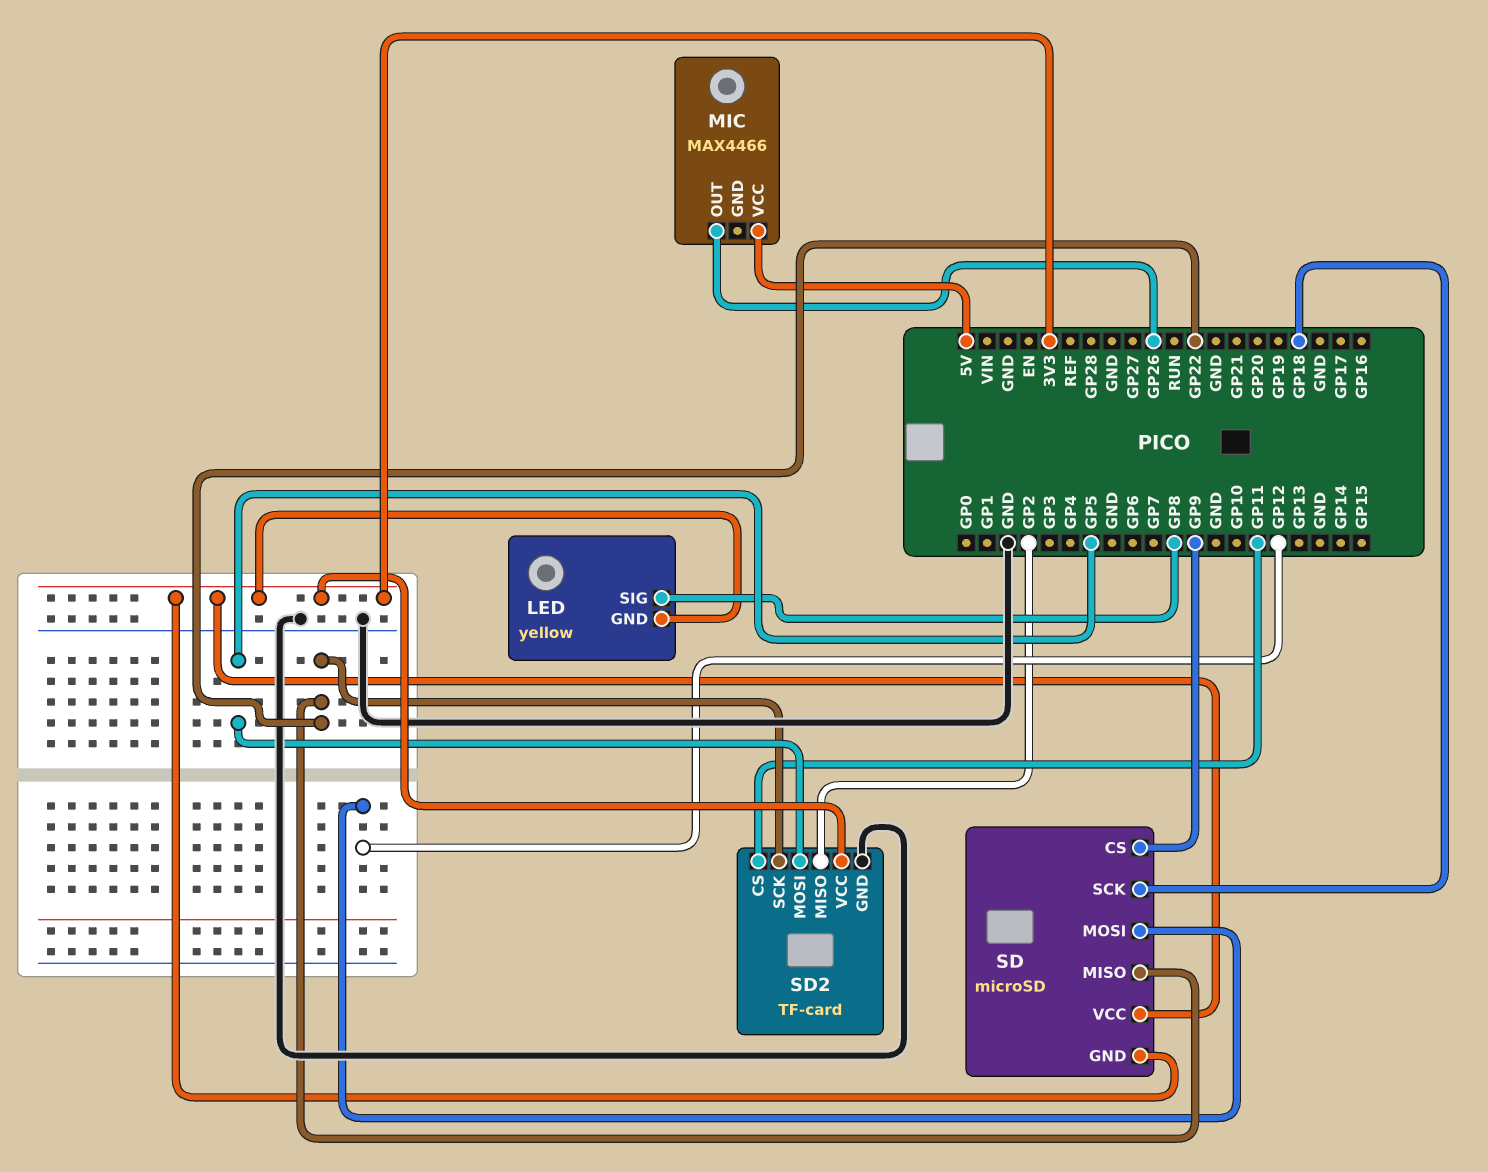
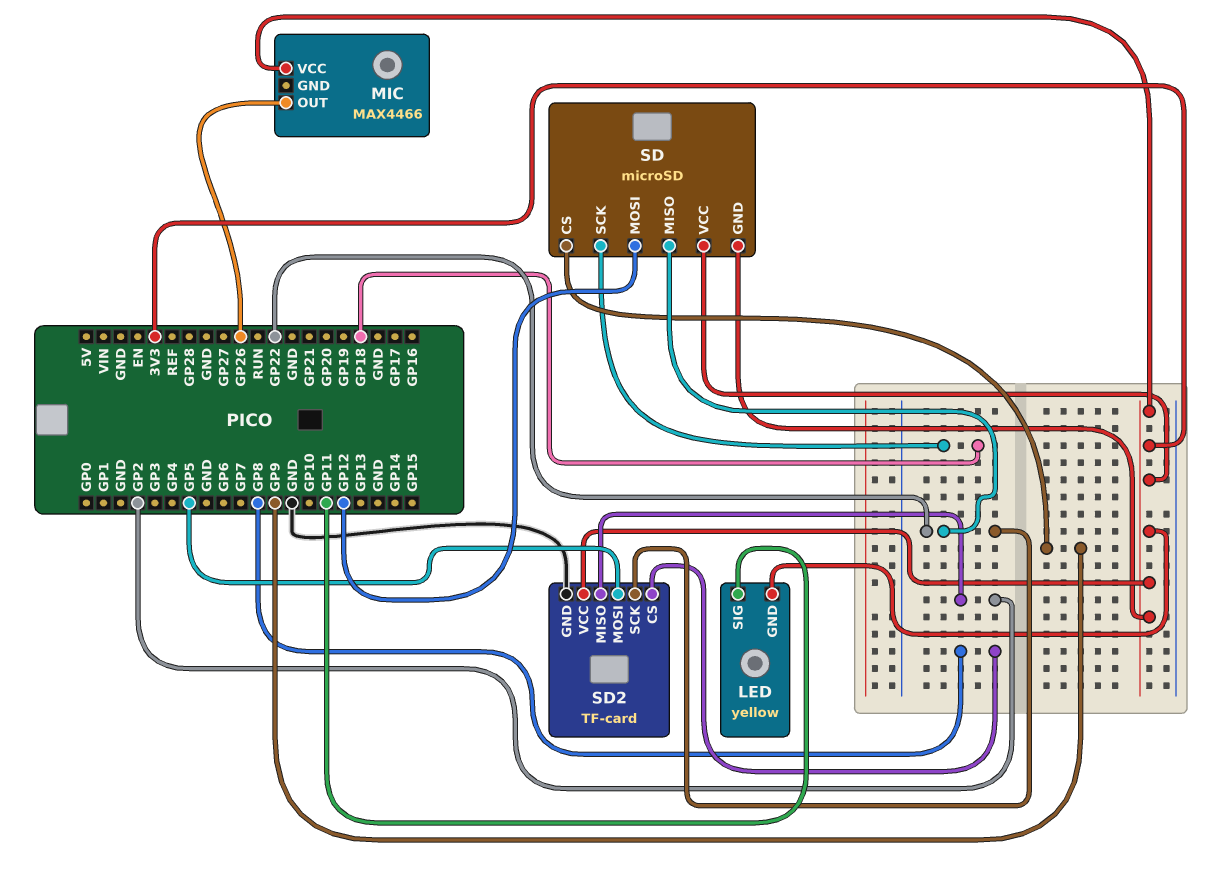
LED pin SIG: GP8 -> GP11
MIC pin VCC: 5V -> 3V3
SD2 pin CS: GP11 -> GP8

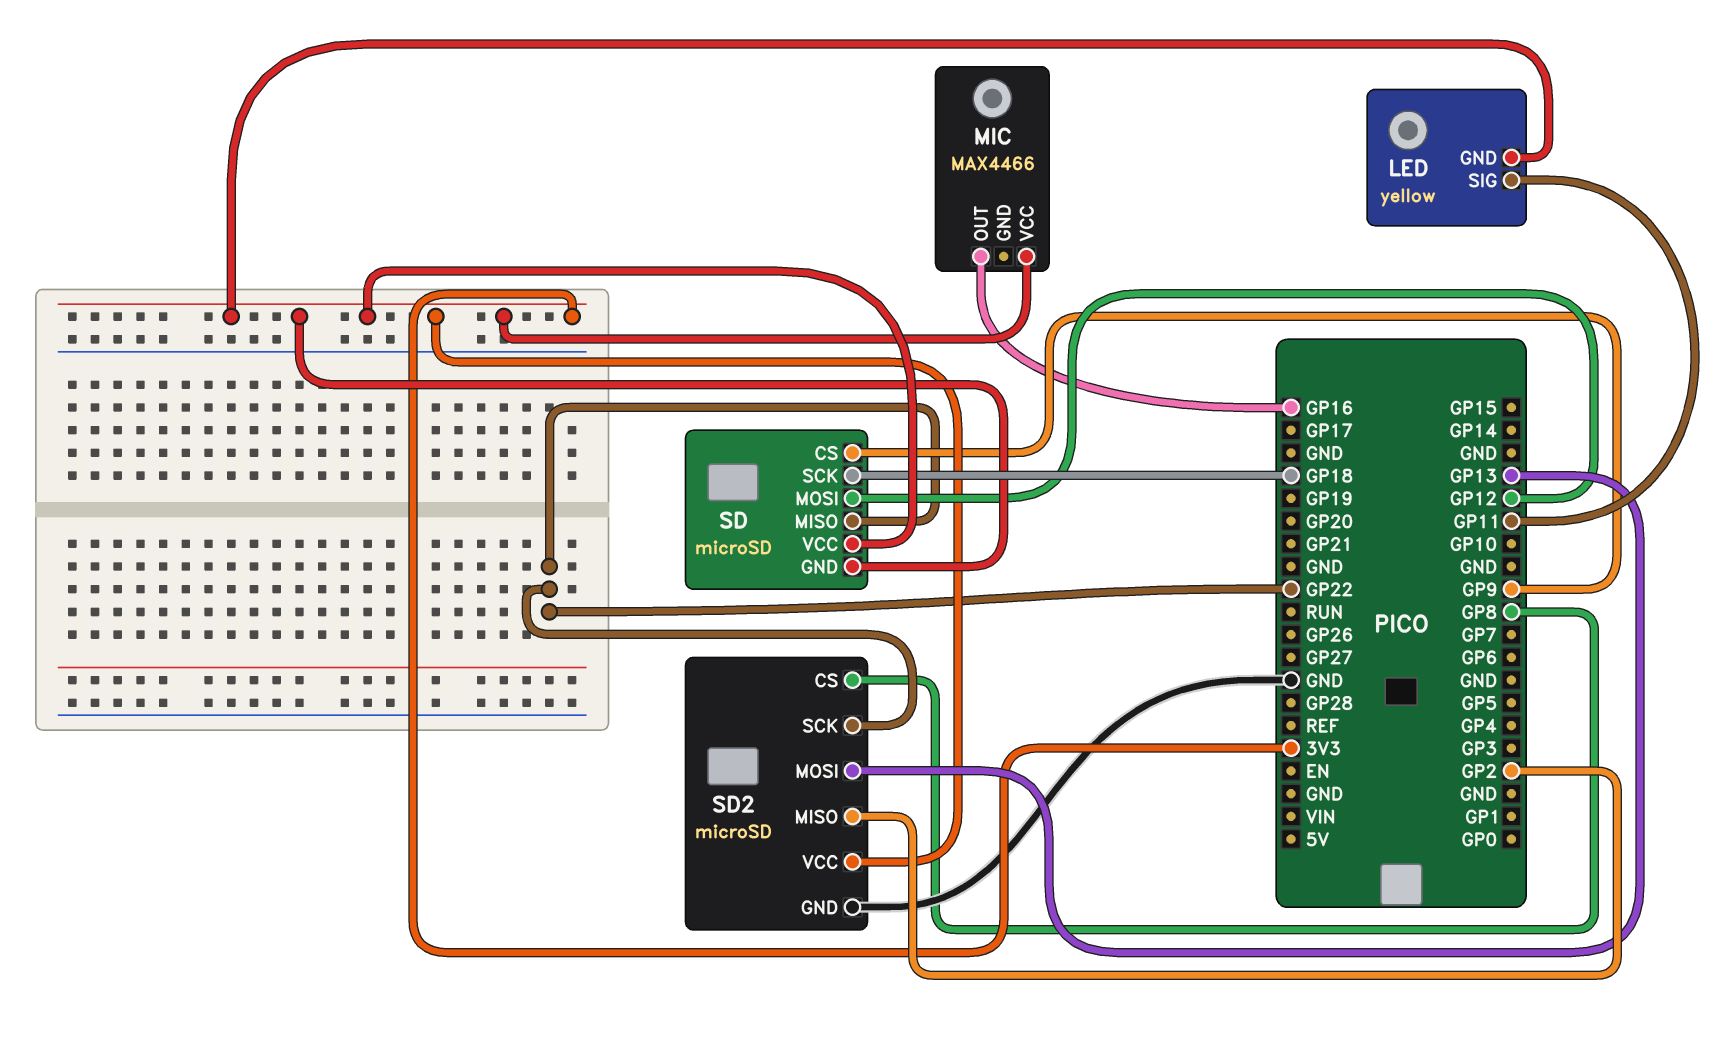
MIC pin OUT: GP26 -> GP16
SD2: TF-card -> microSD
SD2 pin MOSI: GP5 -> GP13

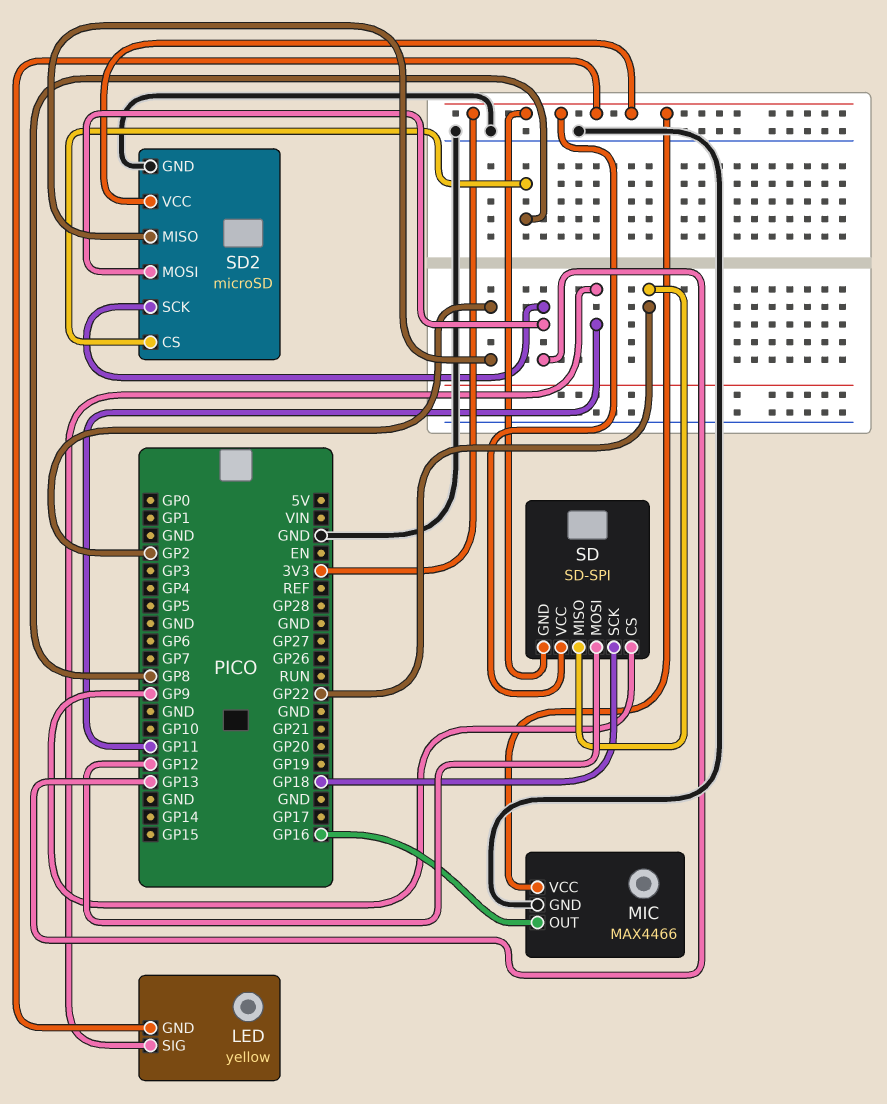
MIC pin GND: none -> GND
SD: microSD -> SD-SPI
SD2 pin SCK: GP22 -> GP13

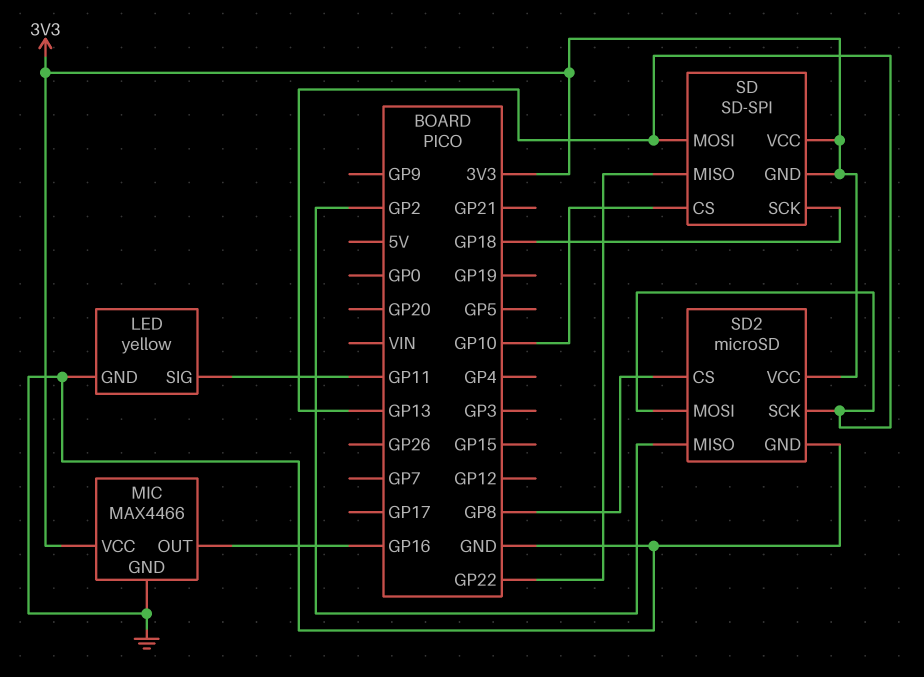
LED pin GND: 3V3 -> GND
SD pin CS: GP9 -> GP10
SD pin MOSI: GP12 -> GP13

